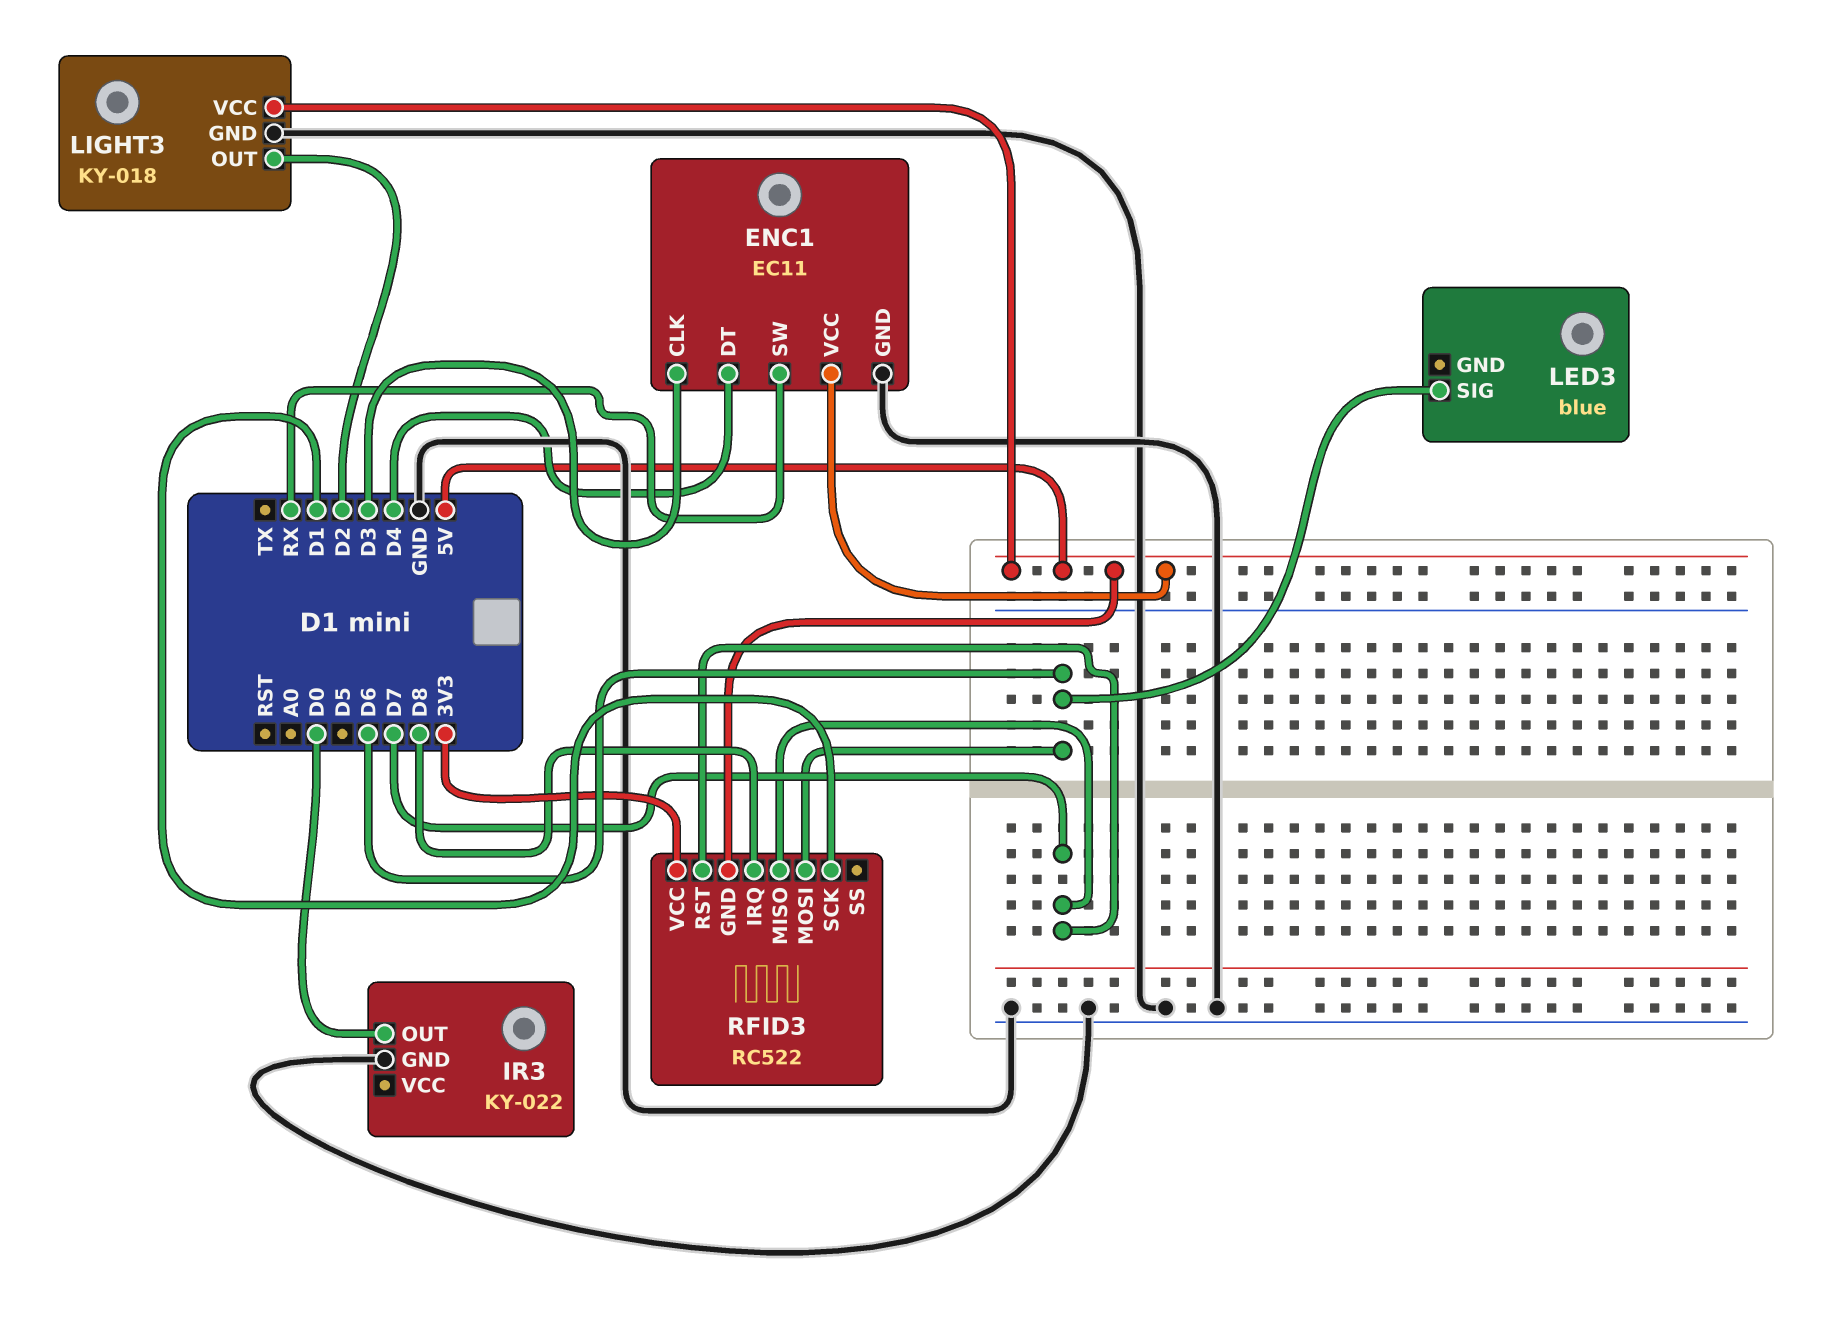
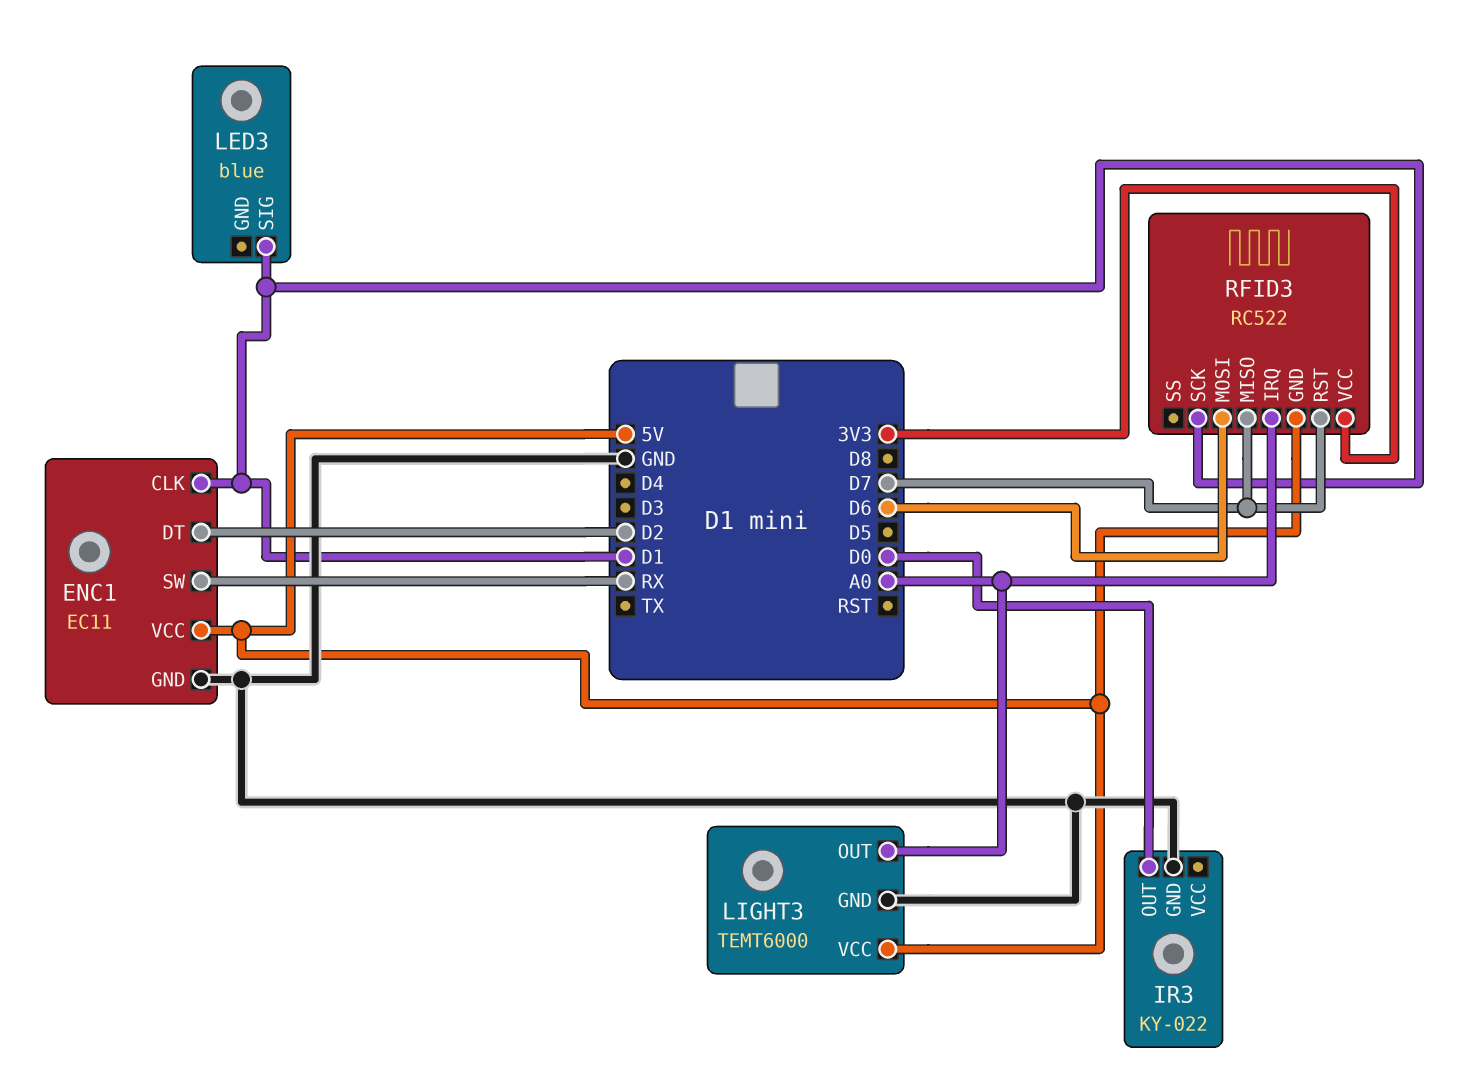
ENC1 pin CLK: D3 -> D1
ENC1 pin DT: D4 -> D2
LED3 pin SIG: D6 -> D1
LIGHT3: KY-018 -> TEMT6000
LIGHT3 pin OUT: D2 -> A0
RFID3 pin IRQ: D8 -> A0

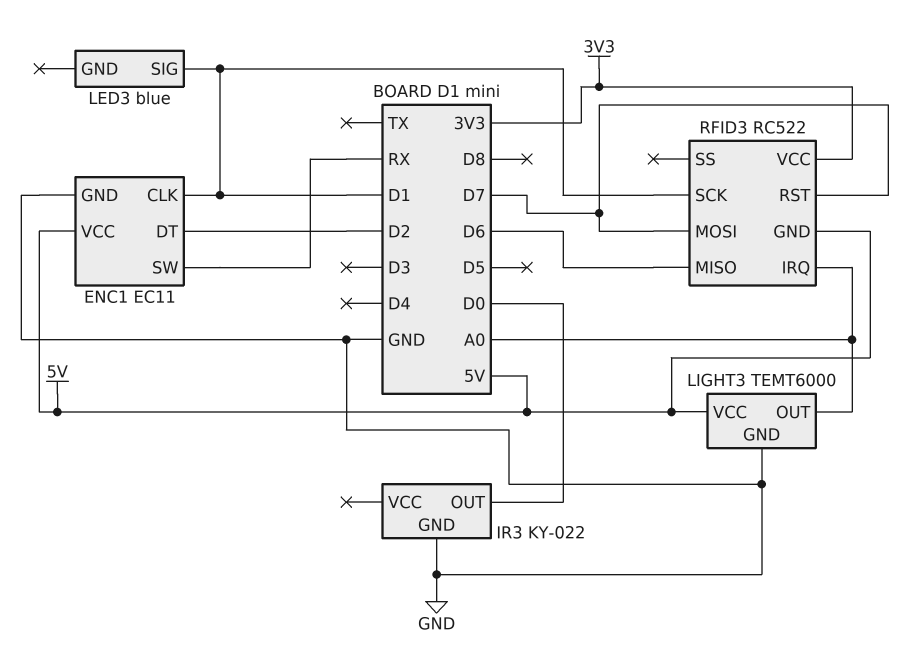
RFID3 pin MISO: D7 -> D6
RFID3 pin MOSI: D6 -> D7

